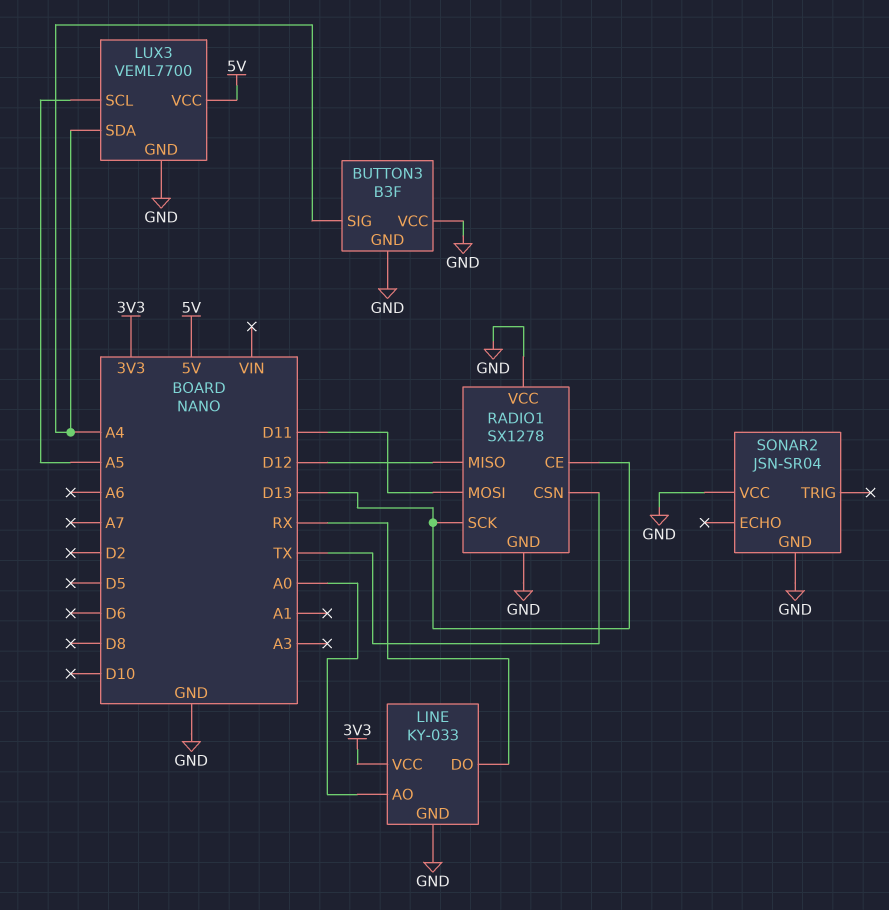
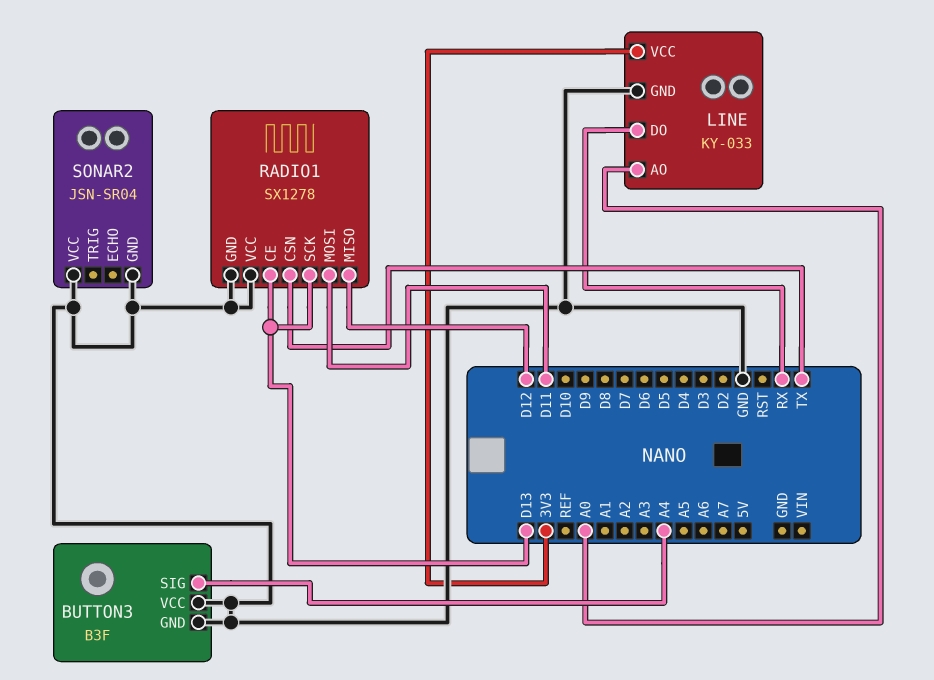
LUX3: VEML7700 -> none
LUX3 pin GND: GND -> none
LUX3 pin SCL: A5 -> none
LUX3 pin SDA: A4 -> none
LUX3 pin VCC: 5V -> none

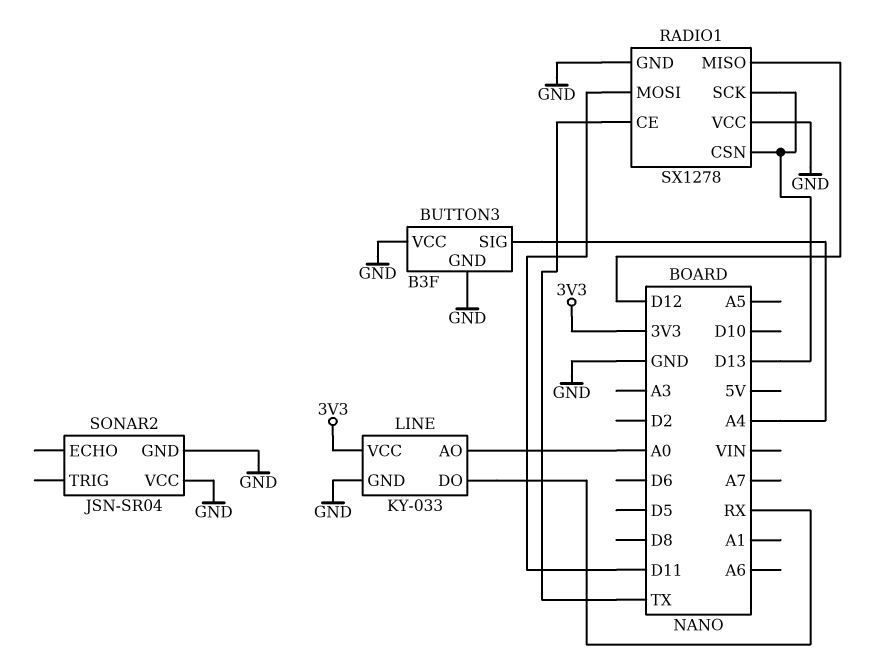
RADIO1 pin CE: D13 -> TX
RADIO1 pin CSN: TX -> D13

